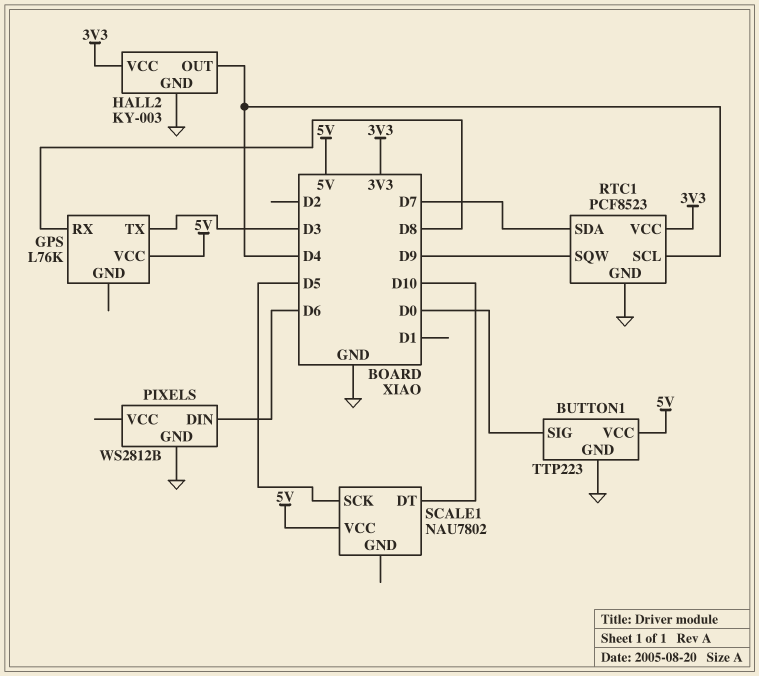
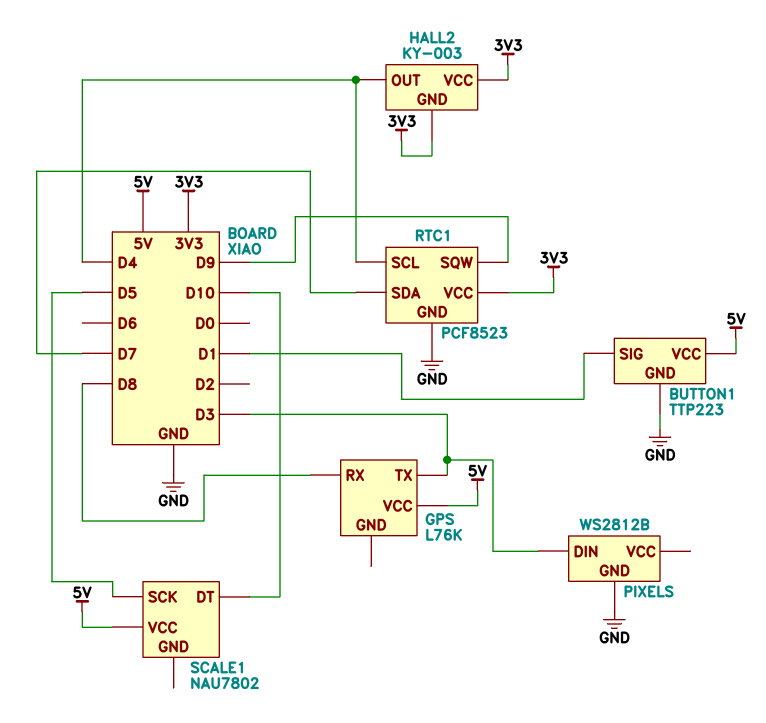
BUTTON1 pin SIG: D0 -> D1
HALL2 pin GND: GND -> 3V3
PIXELS pin DIN: D6 -> D3

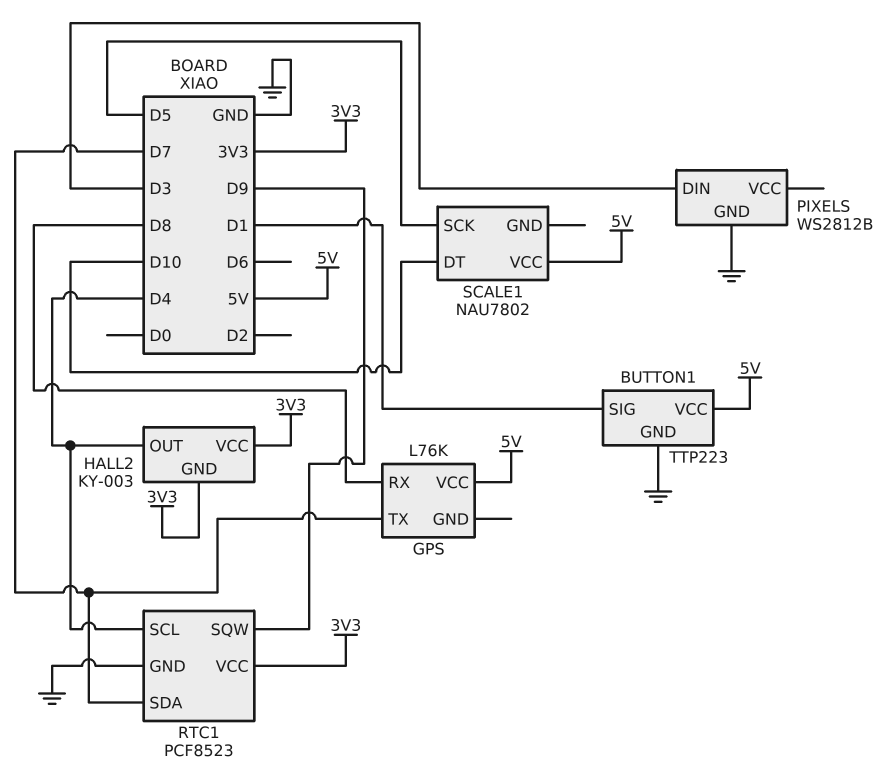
GPS pin TX: D3 -> D7

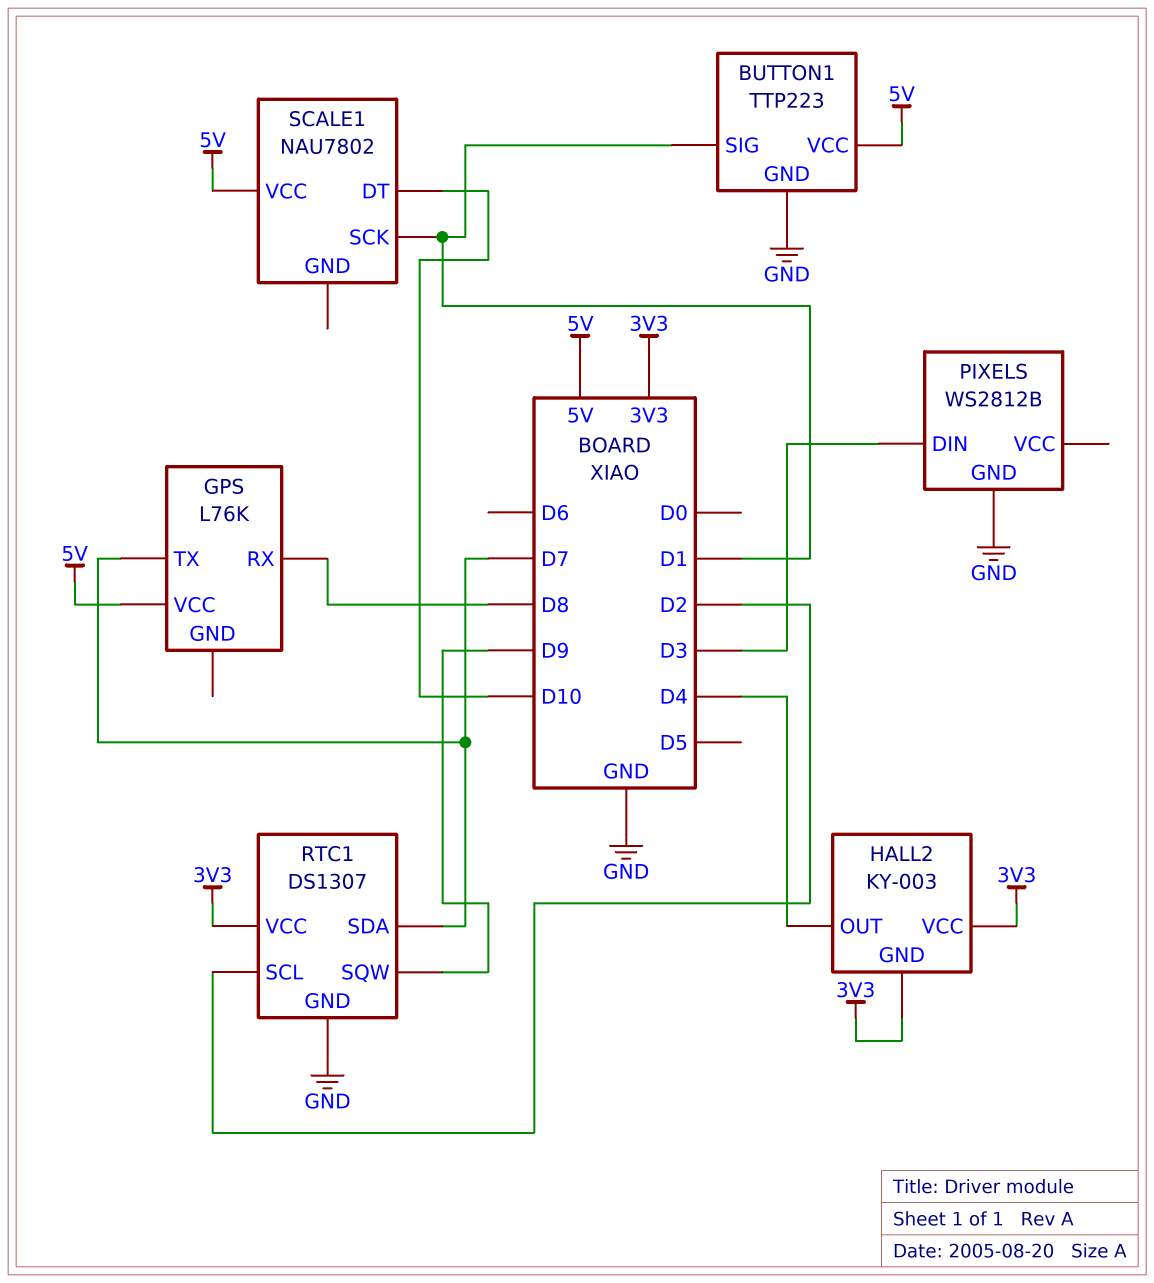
RTC1: PCF8523 -> DS1307
RTC1 pin SCL: D4 -> D2
SCALE1 pin SCK: D5 -> D1

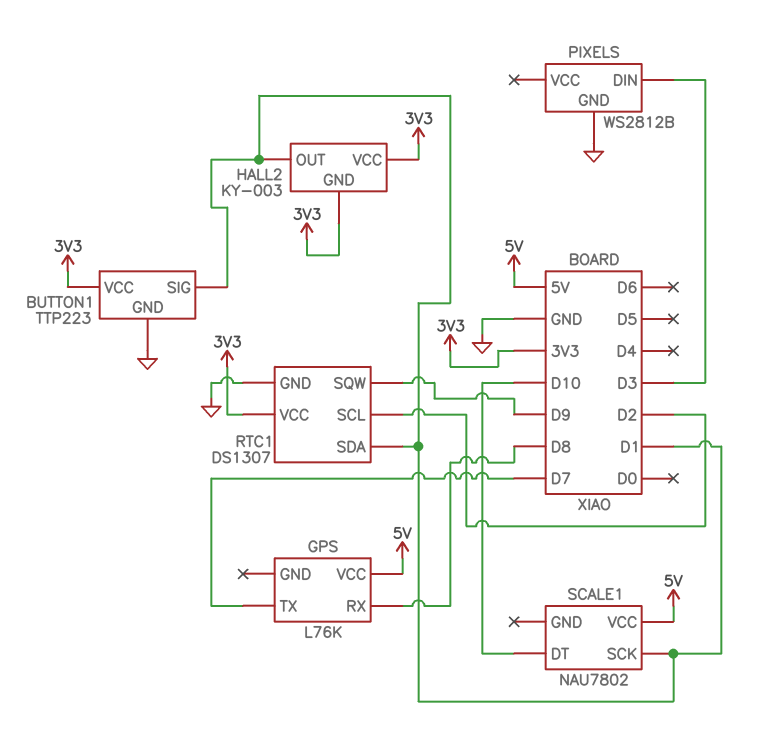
BUTTON1 pin VCC: 5V -> 3V3
HALL2 pin OUT: D4 -> D1
RTC1 pin SDA: D7 -> D1

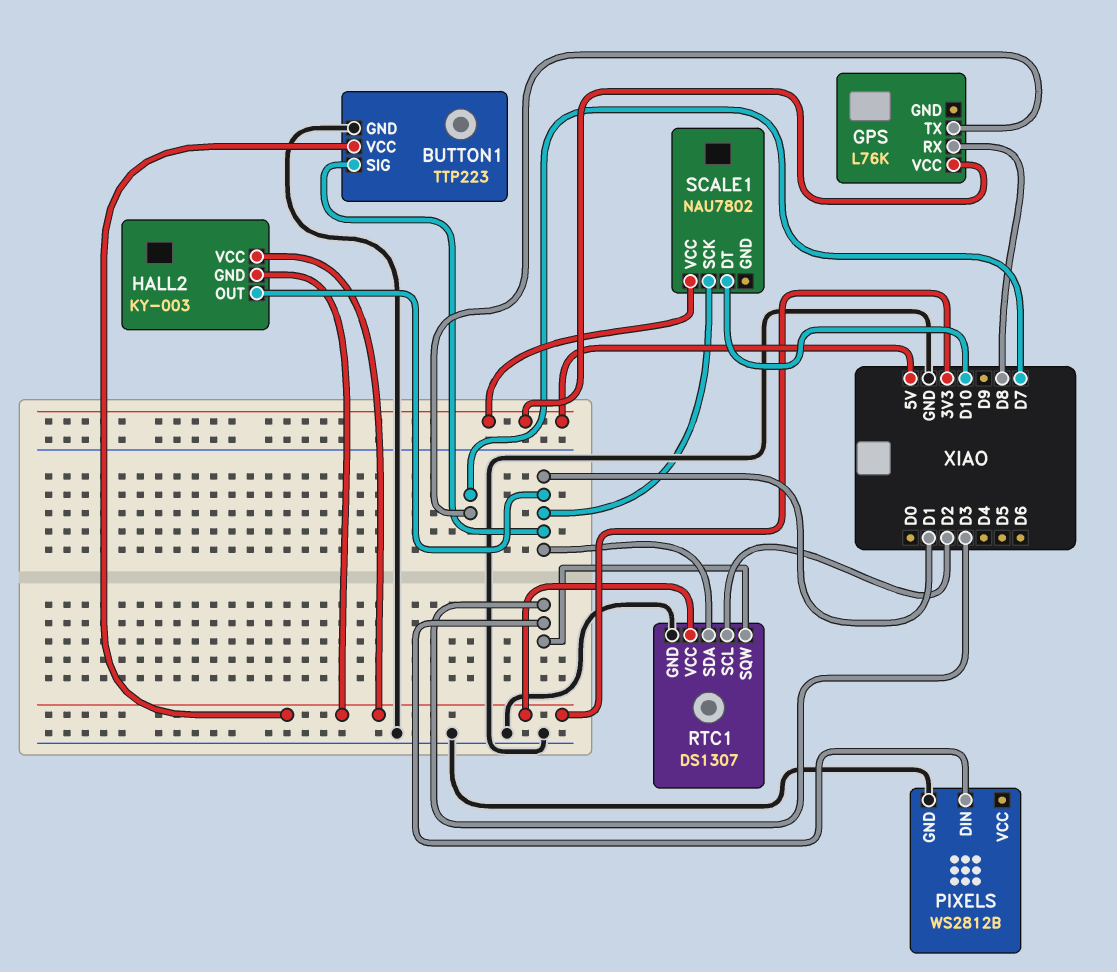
RTC1 pin SQW: D9 -> D3

